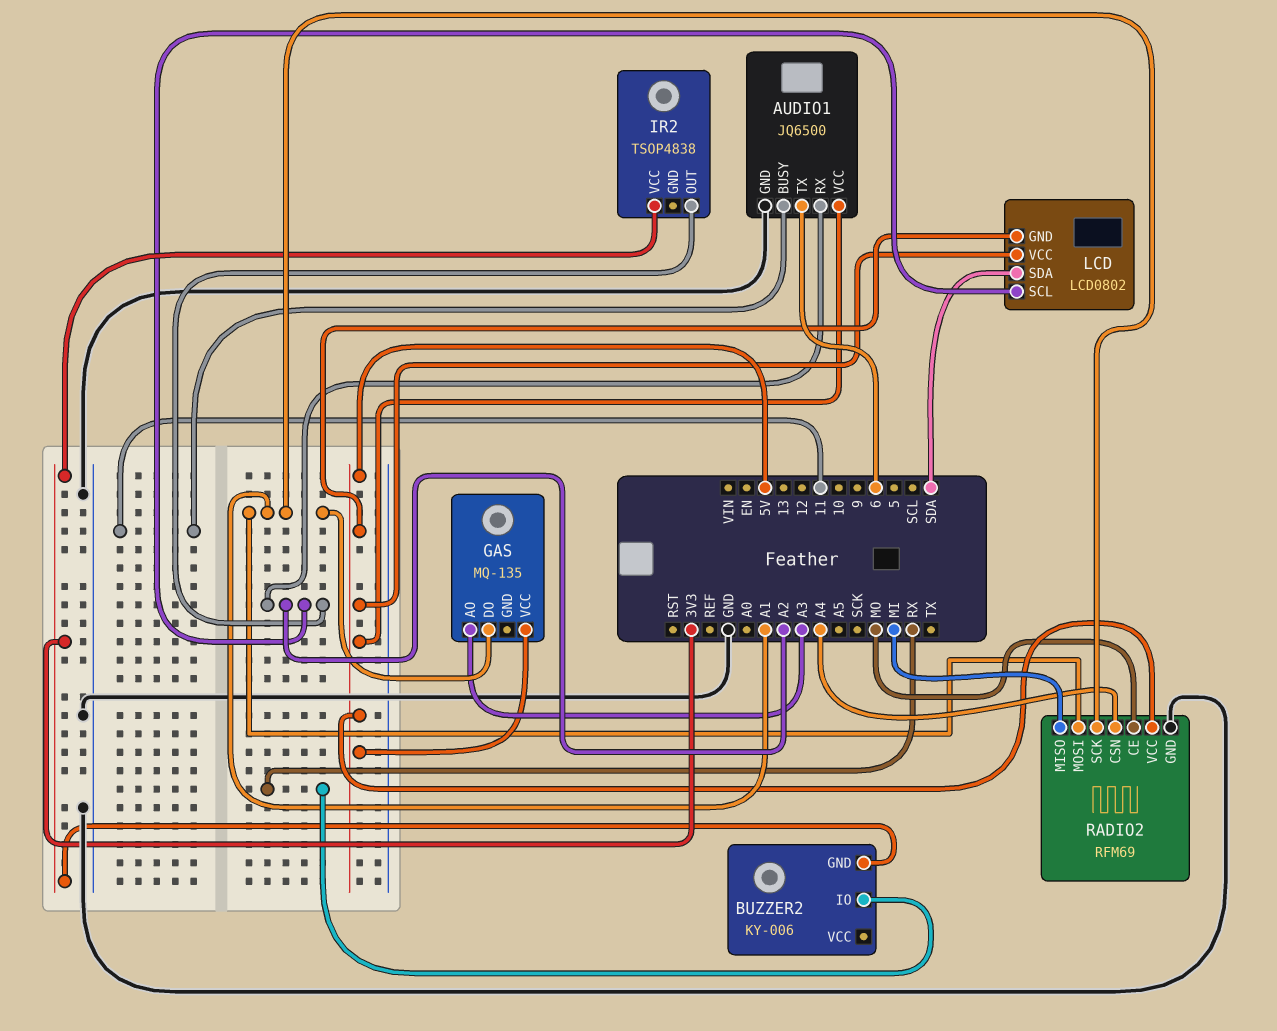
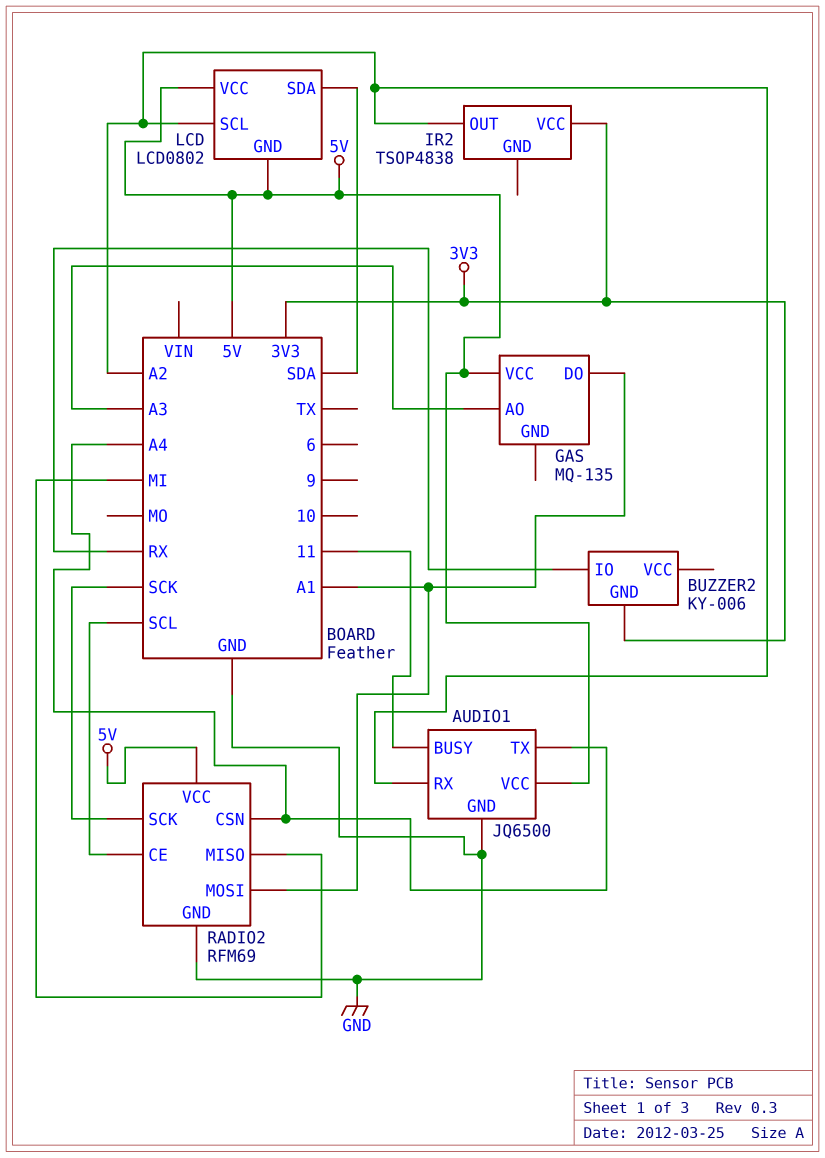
AUDIO1 pin TX: 6 -> A4
RADIO2 pin CE: MO -> SCL
RADIO2 pin SCK: A1 -> SCK

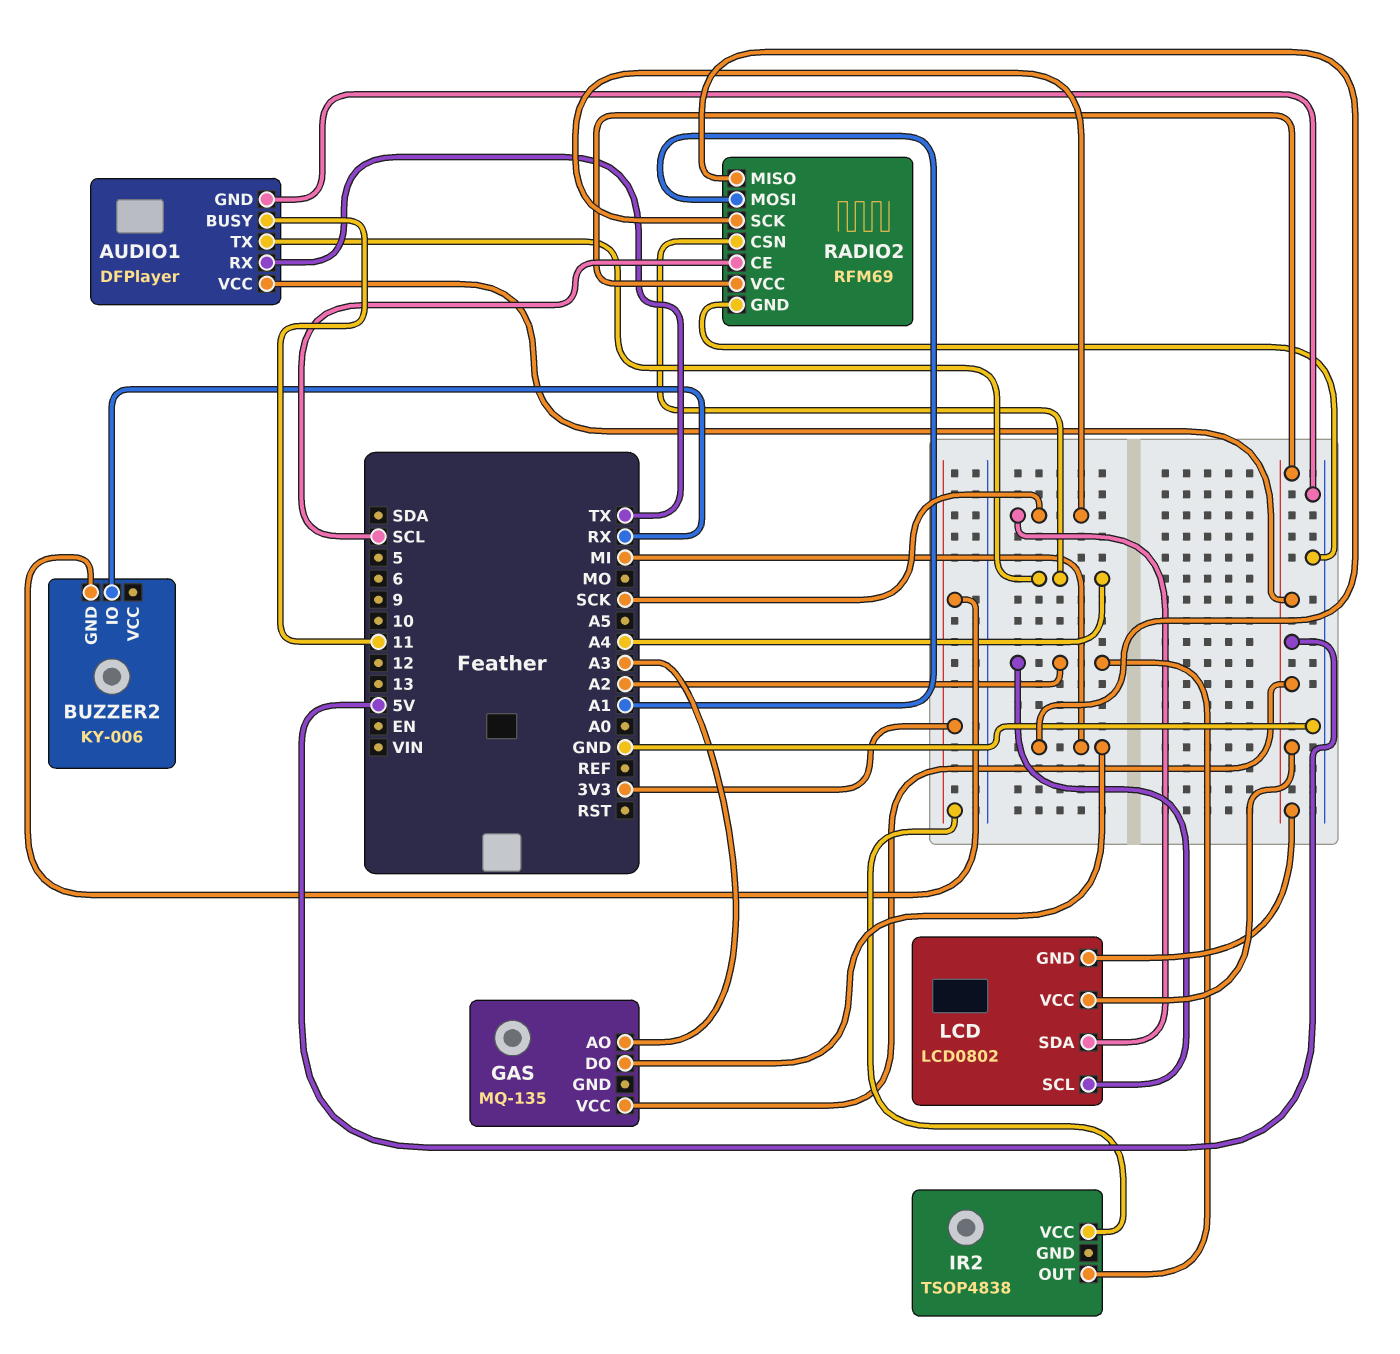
AUDIO1: JQ6500 -> DFPlayer
AUDIO1 pin RX: A2 -> TX
GAS pin DO: A1 -> MI
LCD pin SDA: SDA -> SCK

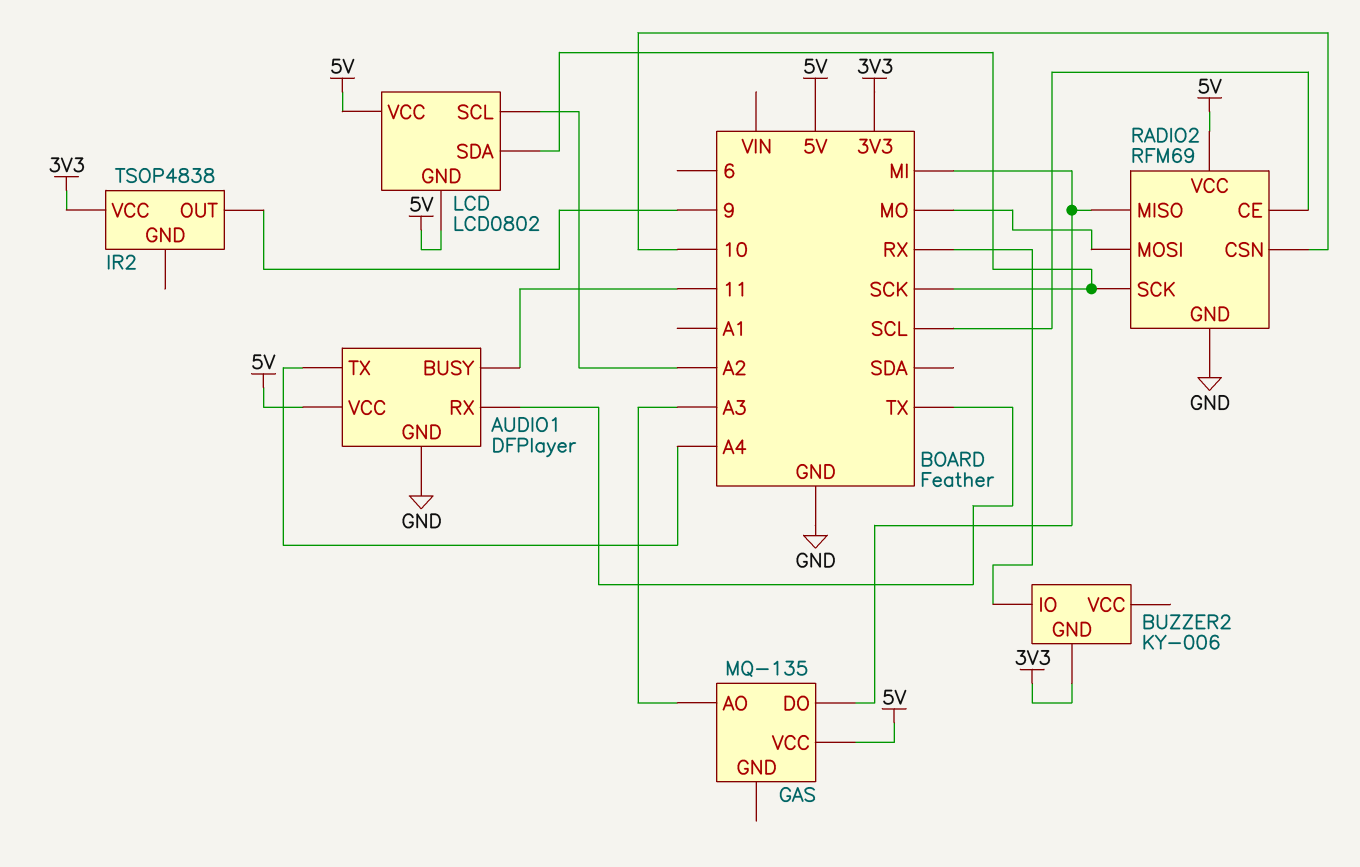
IR2 pin OUT: A2 -> 9
RADIO2 pin CSN: A4 -> 10
RADIO2 pin MOSI: A1 -> MO

